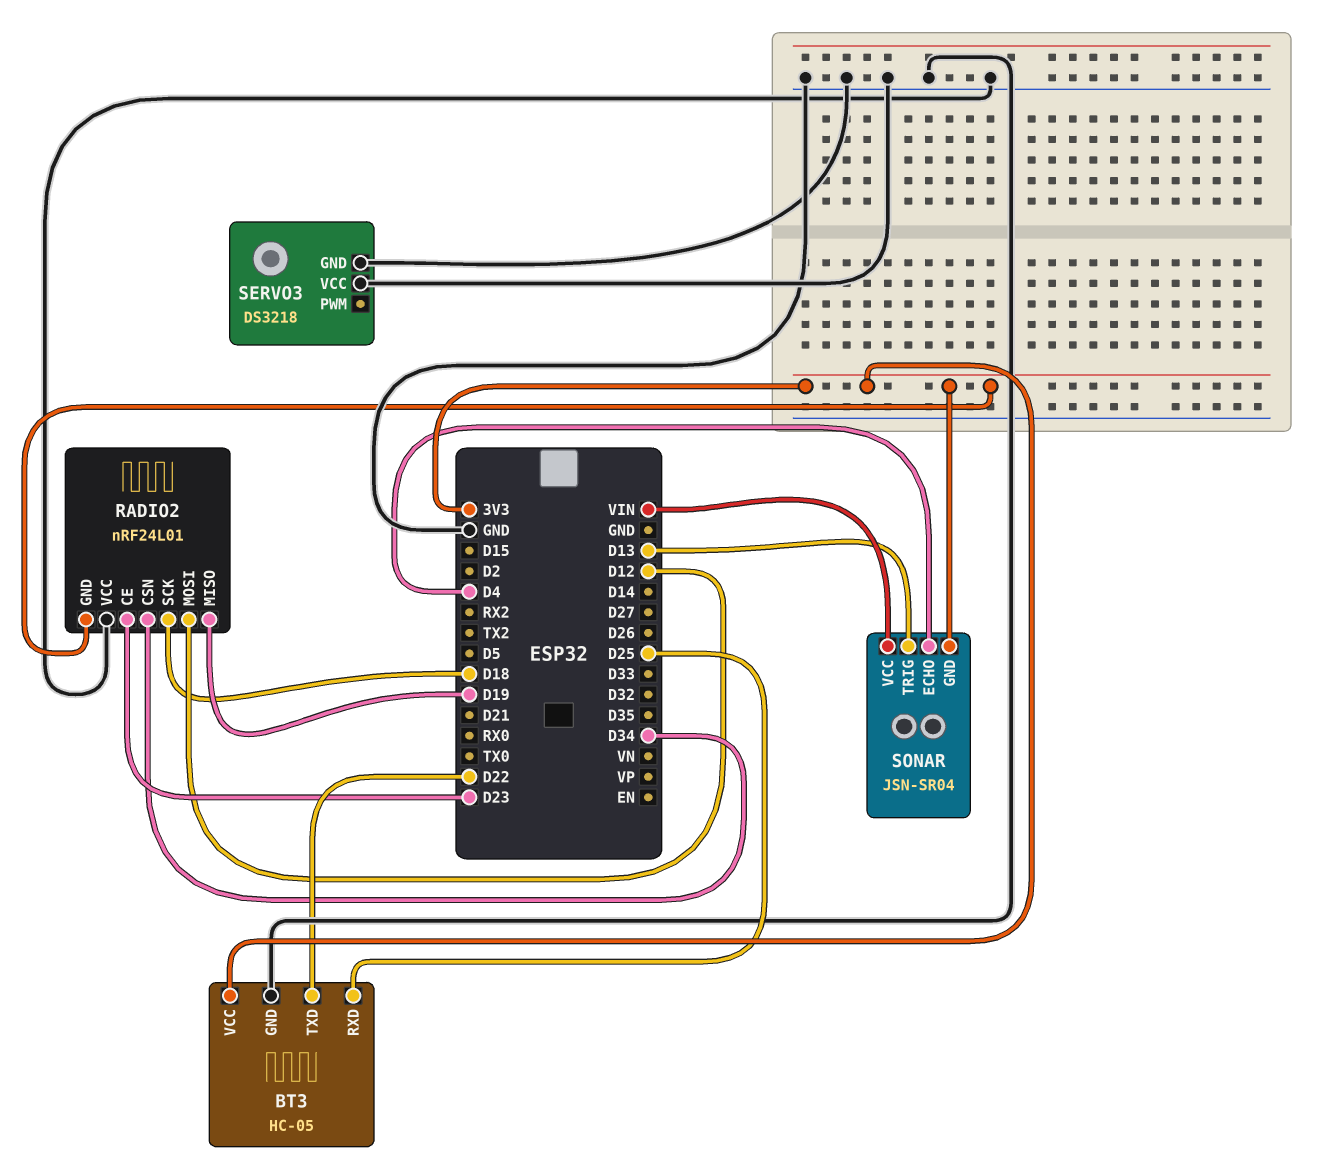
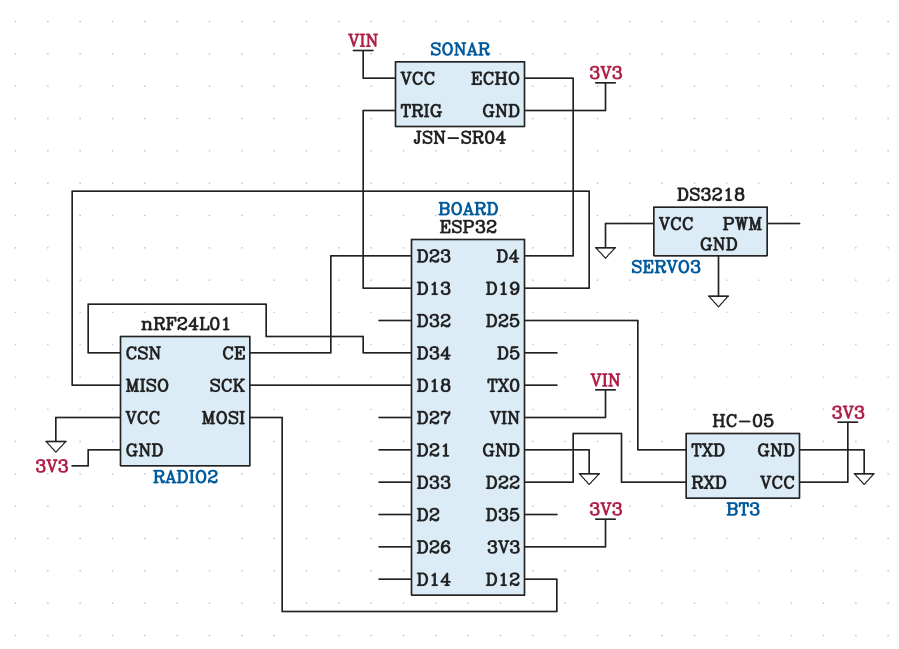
BT3 pin RXD: D25 -> D22
BT3 pin TXD: D22 -> D25

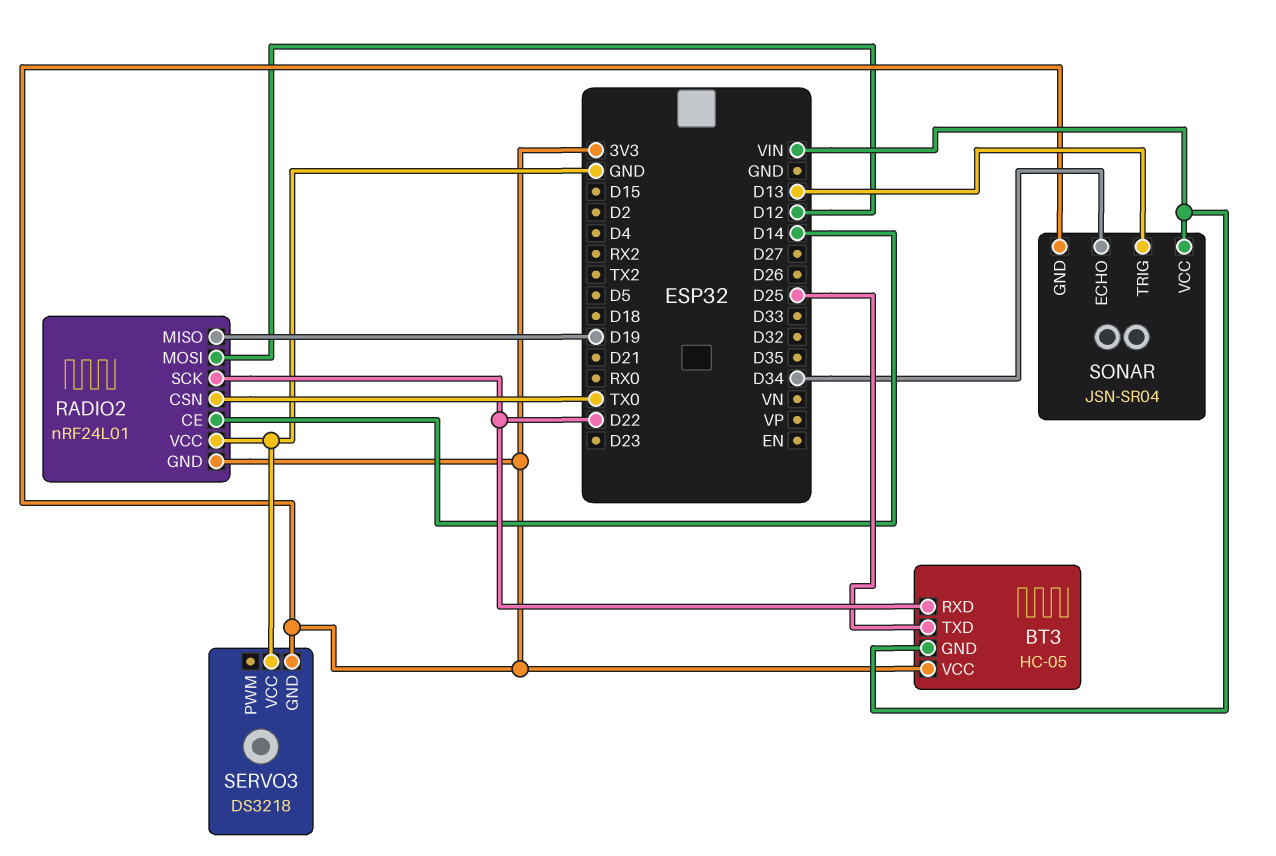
BT3 pin GND: GND -> VIN
RADIO2 pin CE: D23 -> D14
RADIO2 pin CSN: D34 -> TX0
RADIO2 pin SCK: D18 -> D22
SERVO3 pin GND: GND -> 3V3
SONAR pin ECHO: D4 -> D34

